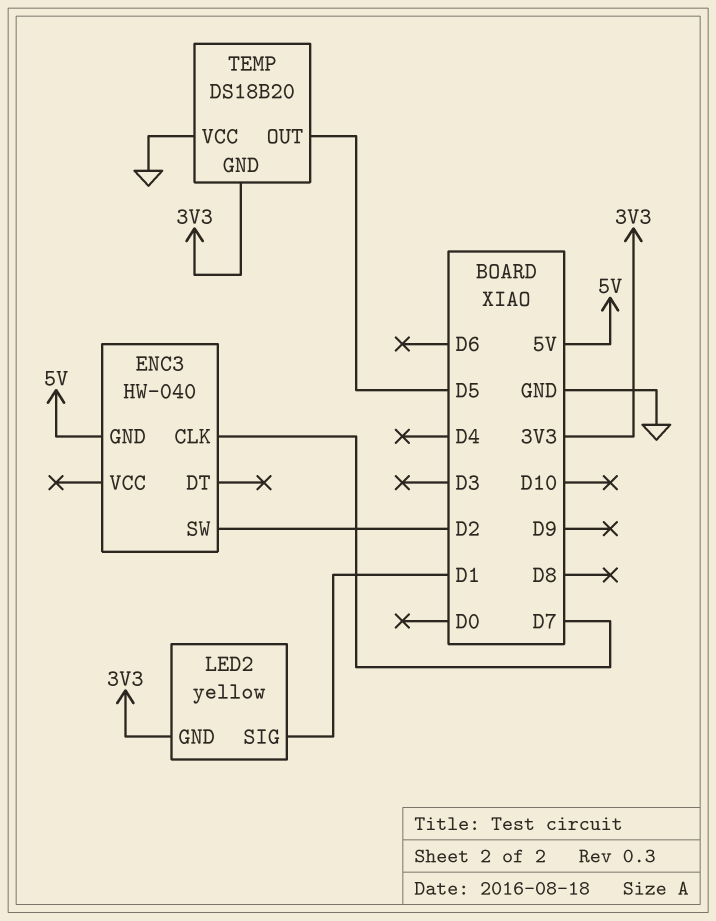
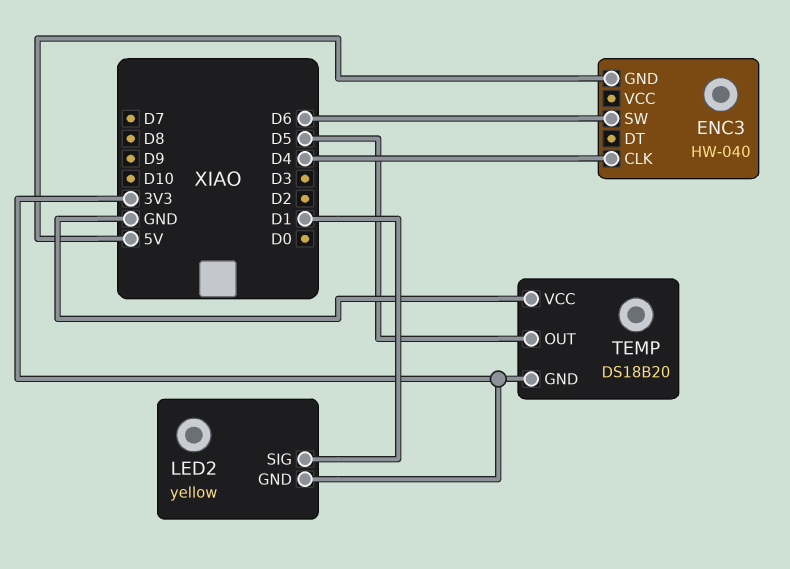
ENC3 pin CLK: D7 -> D4
ENC3 pin SW: D2 -> D6

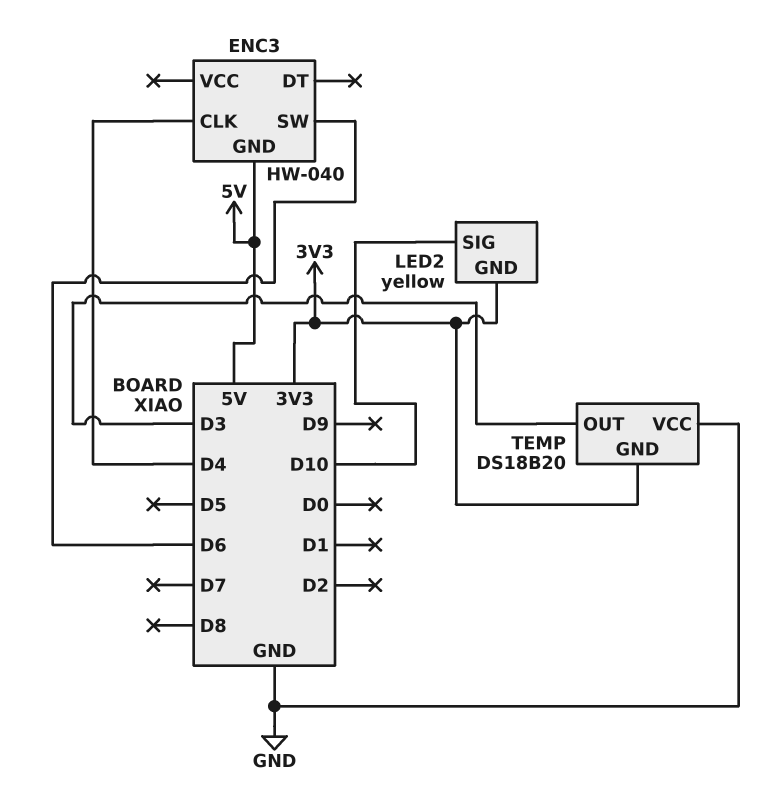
LED2 pin SIG: D1 -> D10
TEMP pin OUT: D5 -> D3

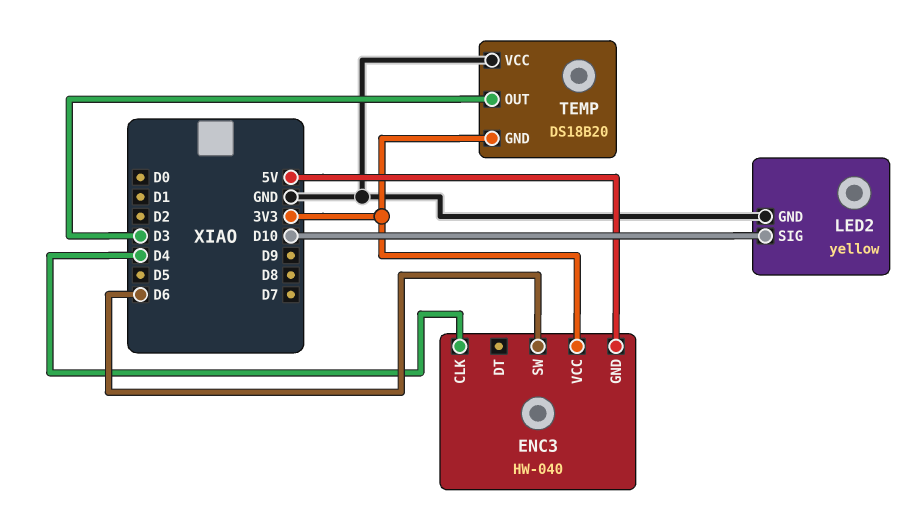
ENC3 pin VCC: none -> 3V3
LED2 pin GND: 3V3 -> GND

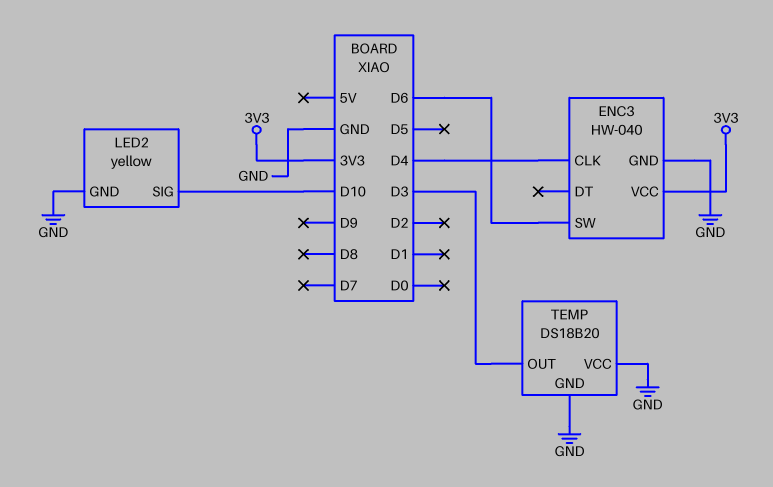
ENC3 pin GND: 5V -> GND
TEMP pin GND: 3V3 -> GND

